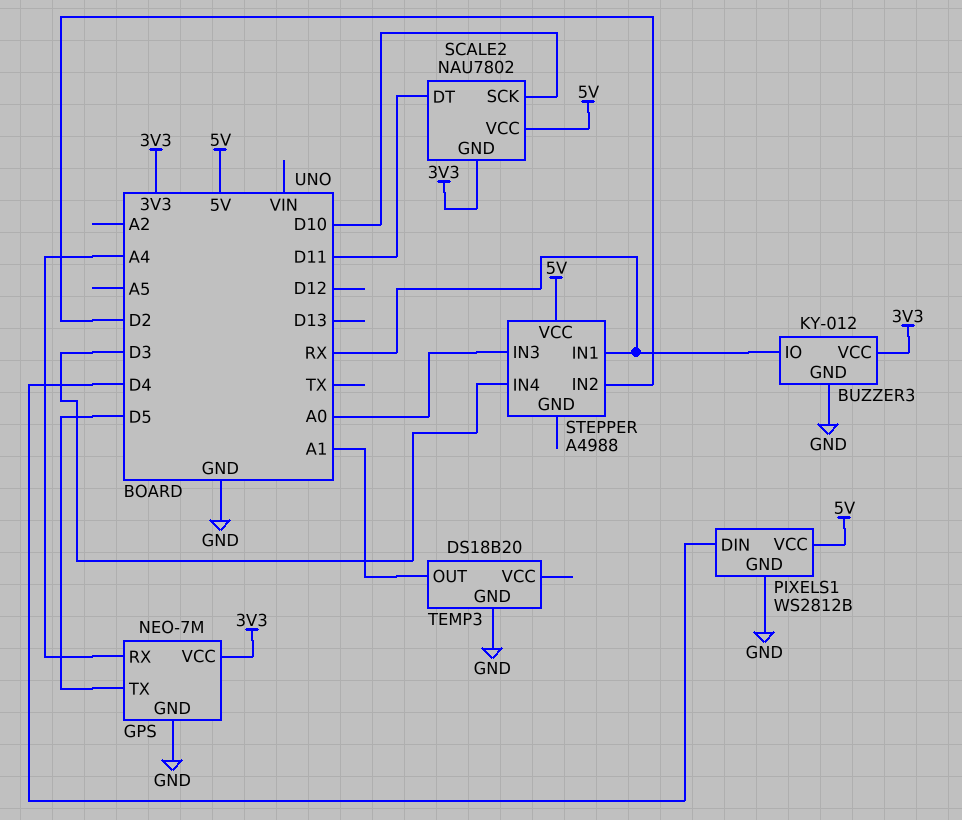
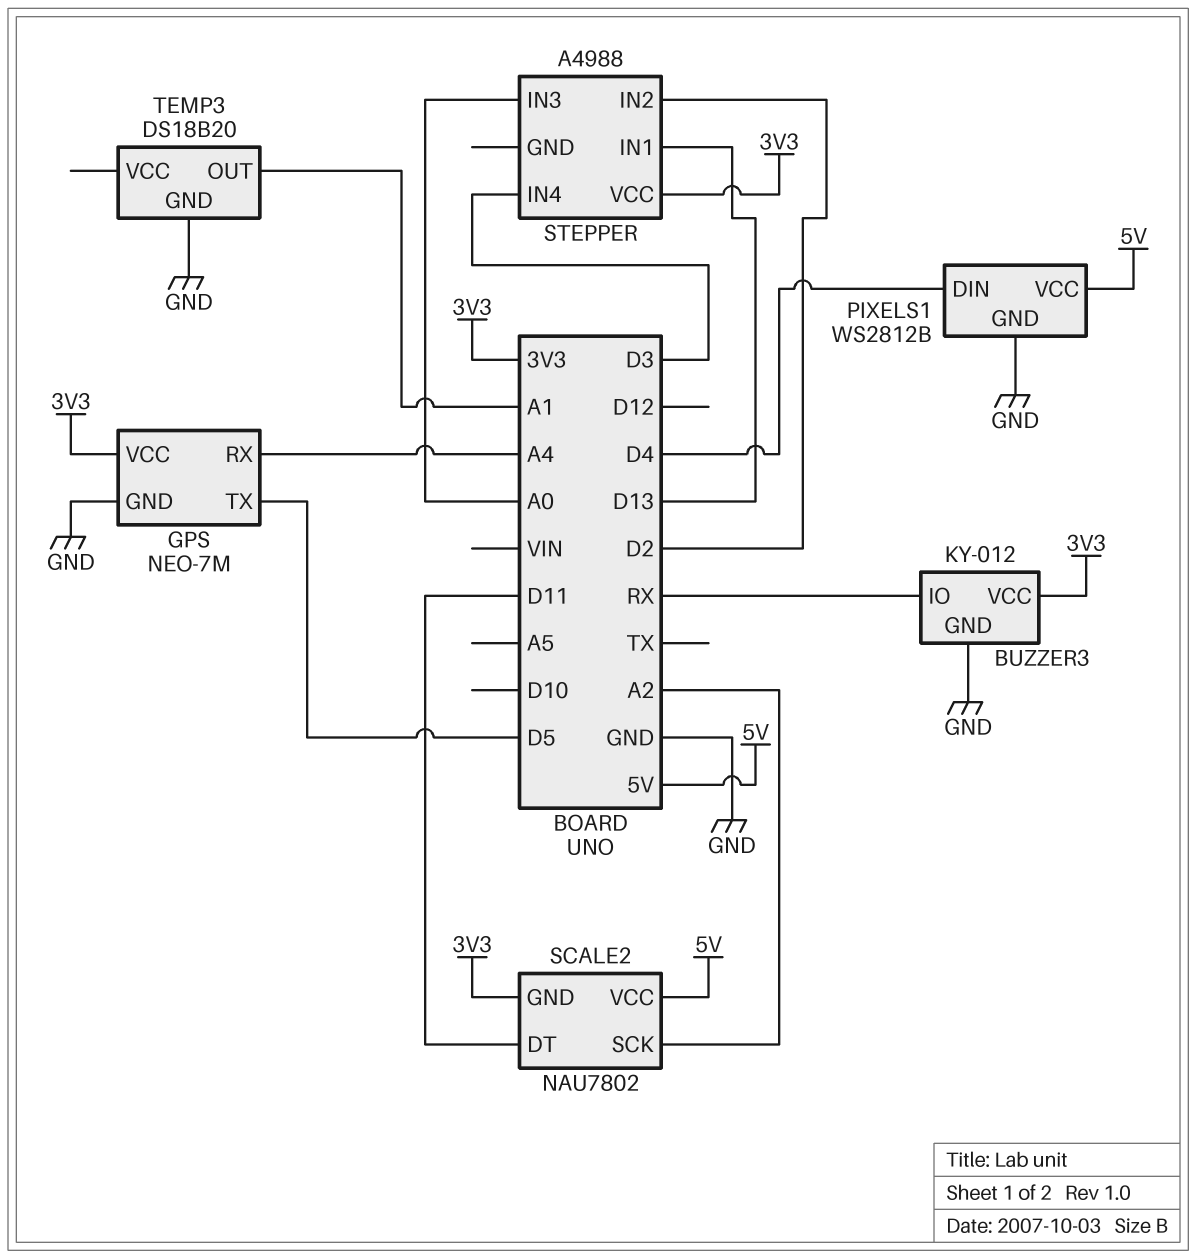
SCALE2 pin SCK: D10 -> A2
STEPPER pin IN1: RX -> D13
STEPPER pin VCC: 5V -> 3V3

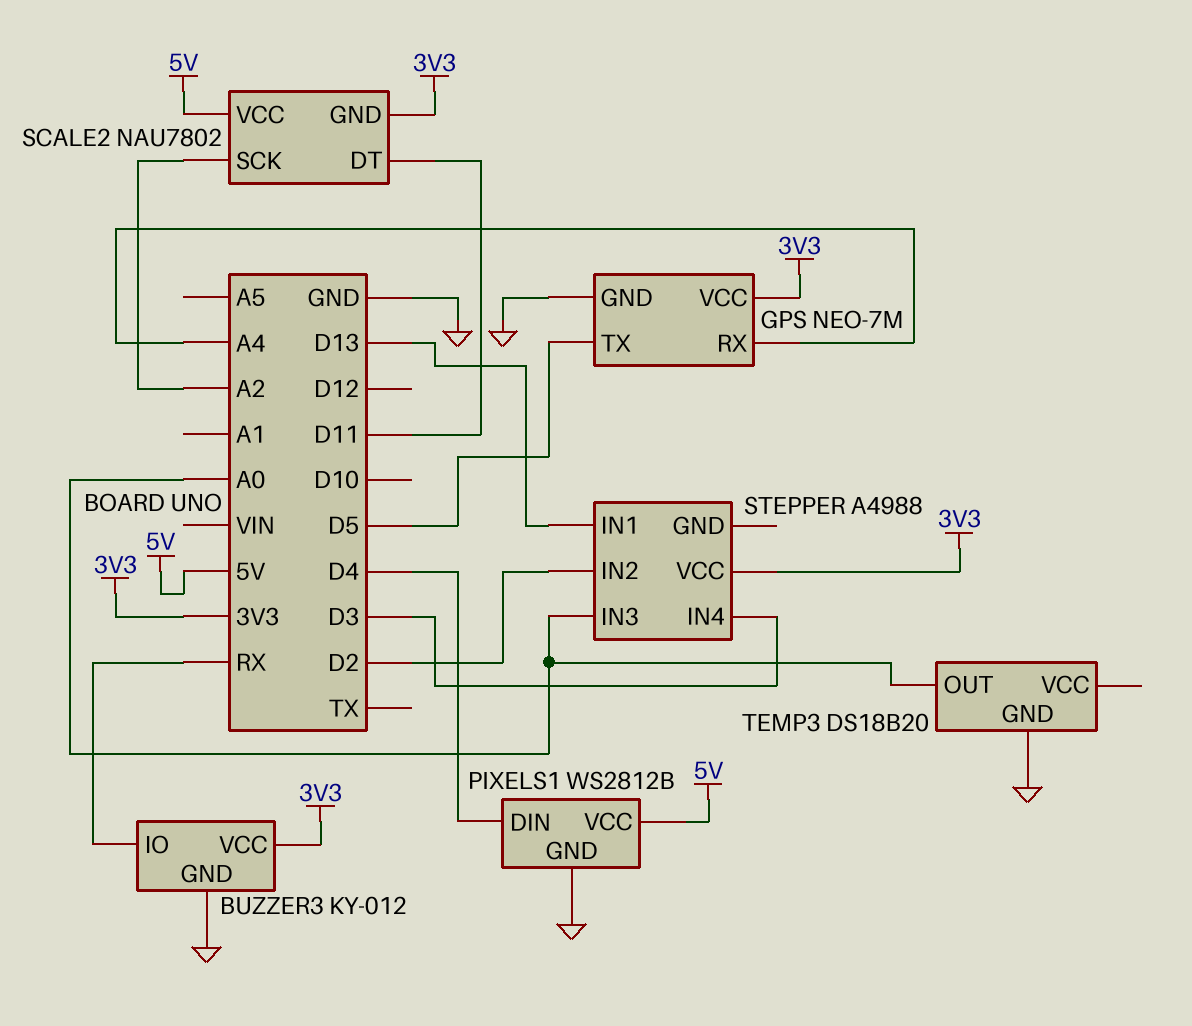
TEMP3 pin OUT: A1 -> A0

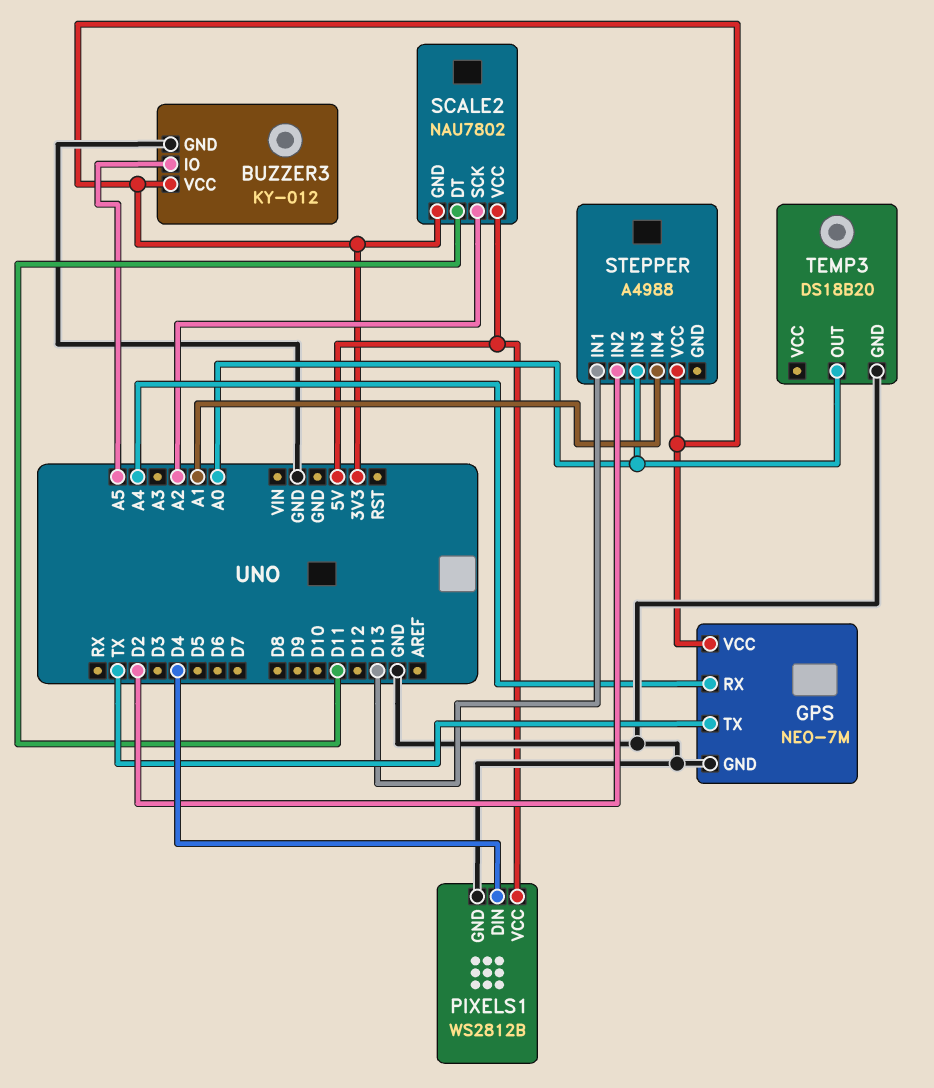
BUZZER3 pin IO: RX -> A5
GPS pin TX: D5 -> TX
STEPPER pin IN4: D3 -> A1

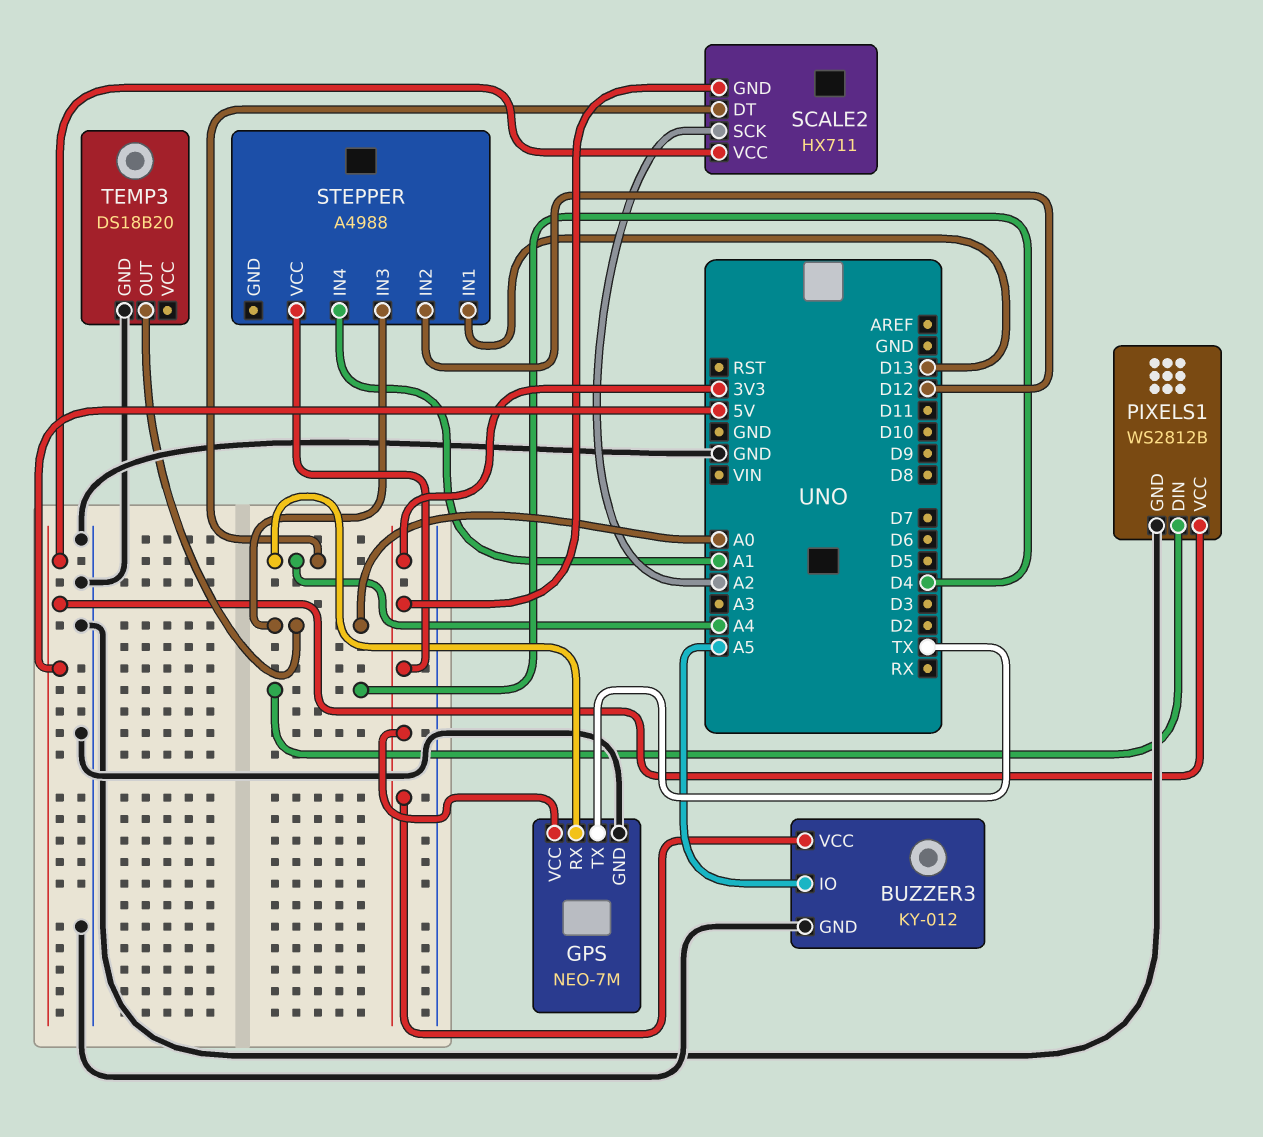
SCALE2: NAU7802 -> HX711
SCALE2 pin DT: D11 -> A4
STEPPER pin IN2: D2 -> D12

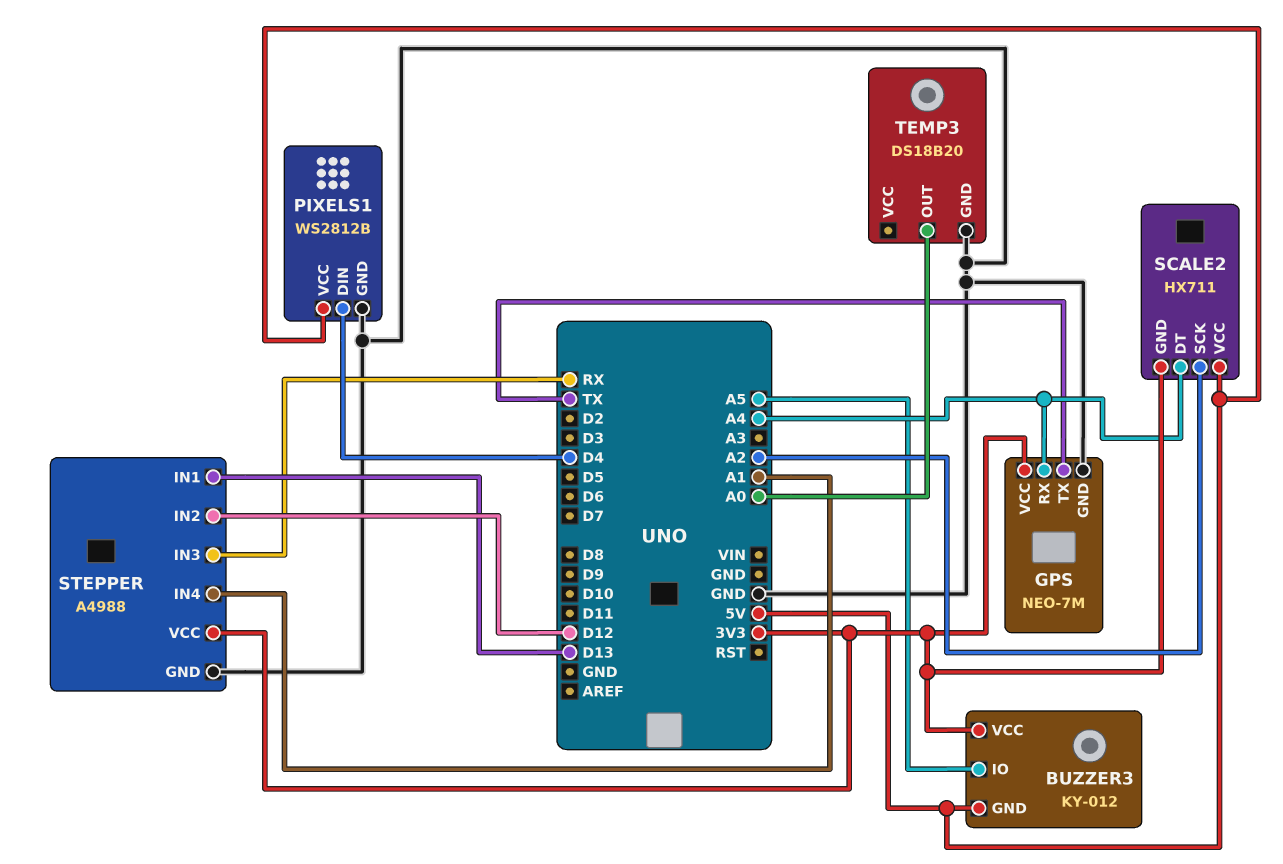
BUZZER3 pin GND: GND -> 5V
STEPPER pin GND: none -> GND
STEPPER pin IN3: A0 -> RX

